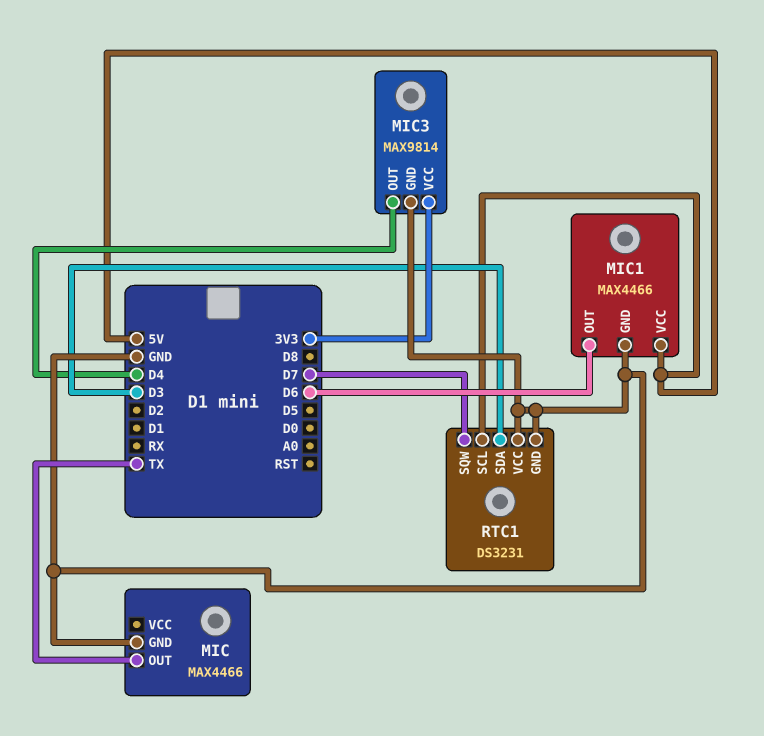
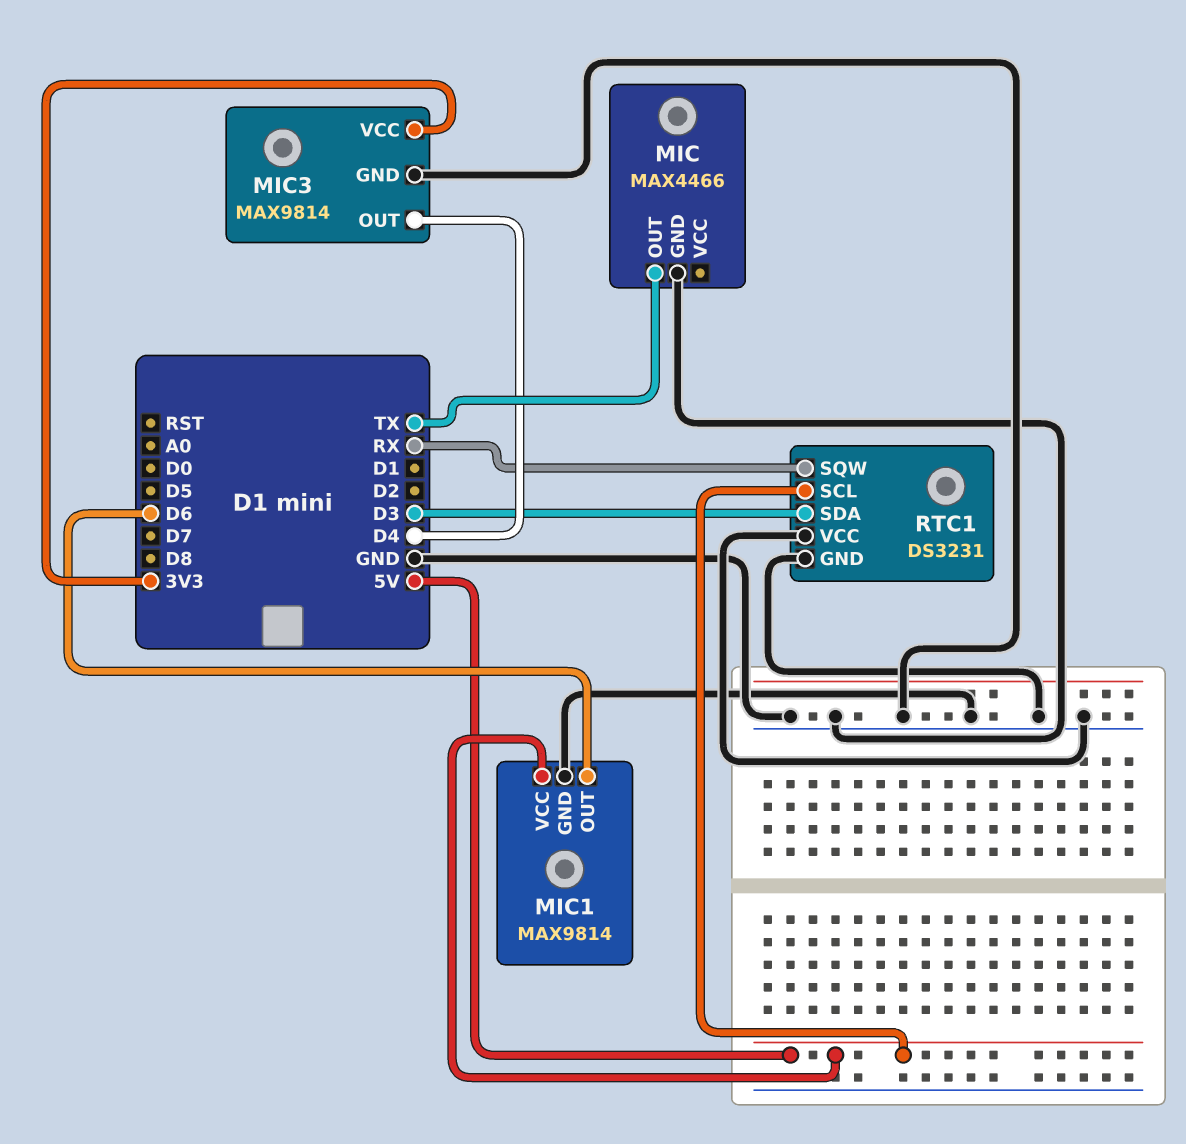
MIC1: MAX4466 -> MAX9814
RTC1 pin SQW: D7 -> RX

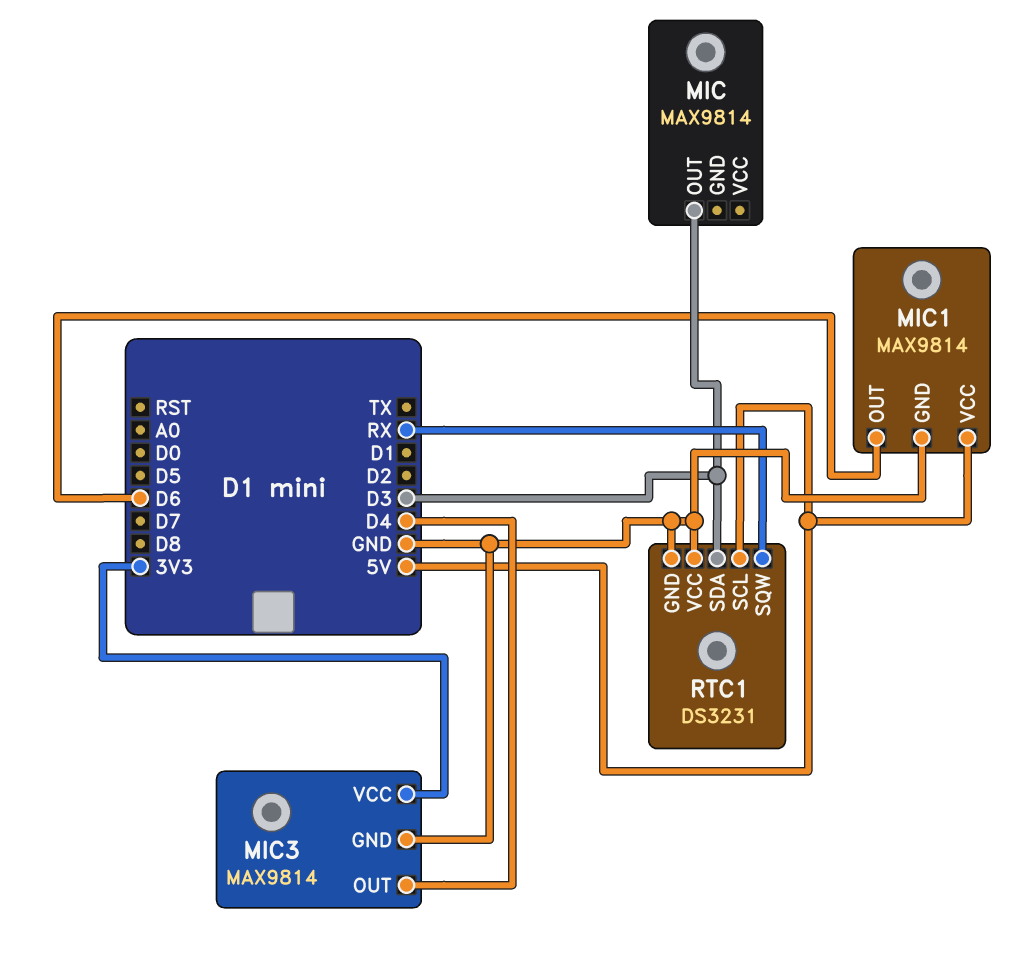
MIC: MAX4466 -> MAX9814
MIC pin GND: GND -> none
MIC pin OUT: TX -> D3

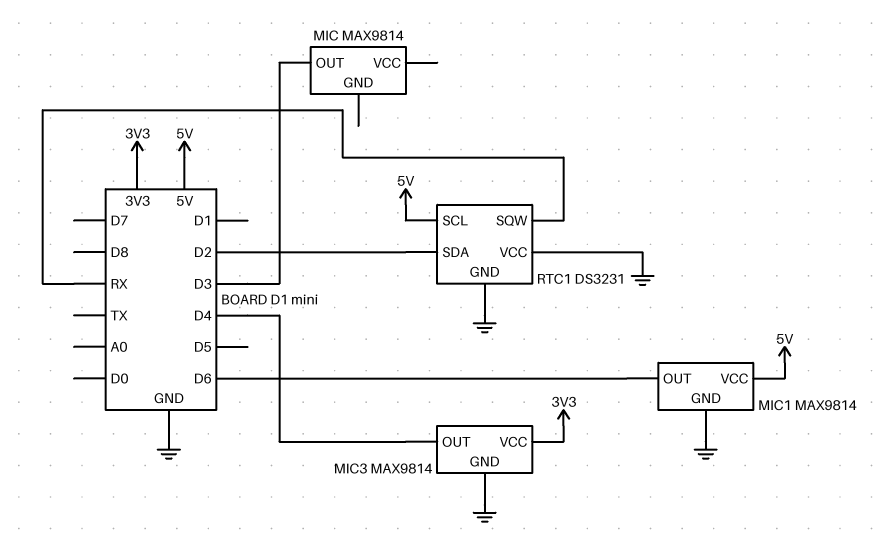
RTC1 pin SDA: D3 -> D2

